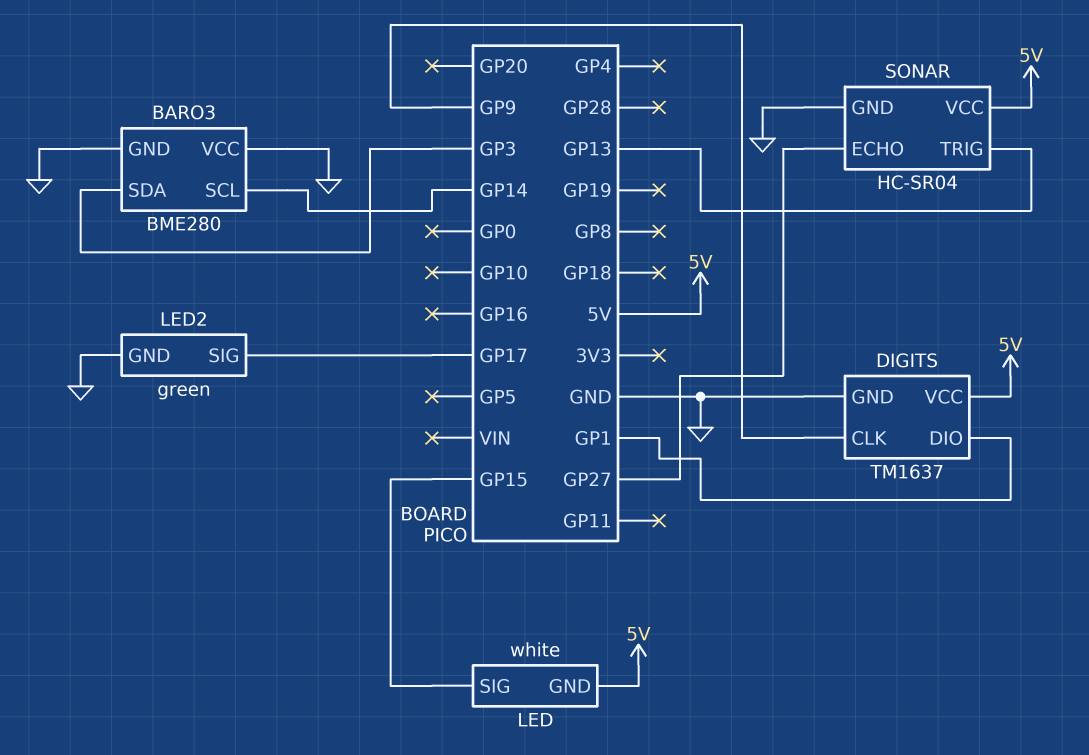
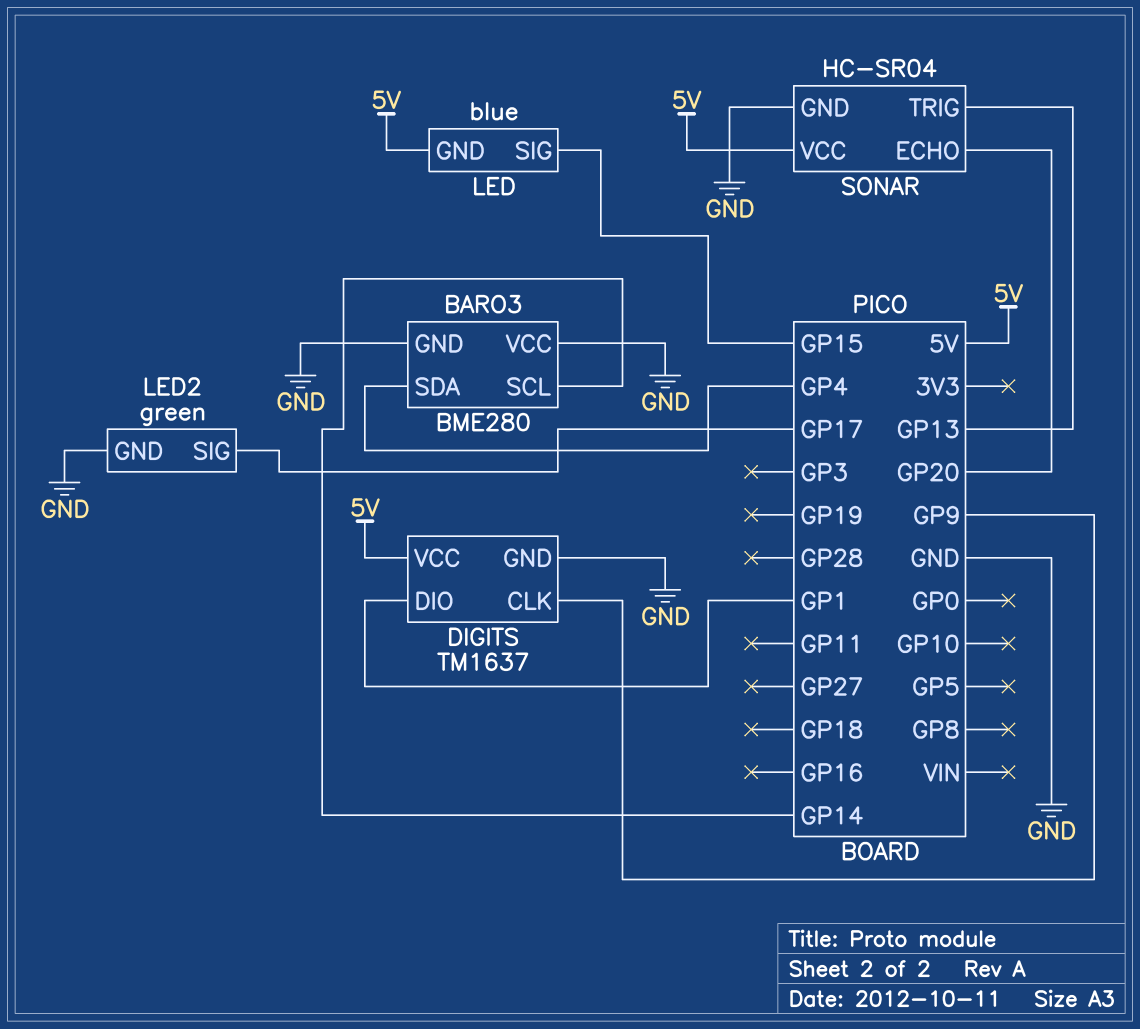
BARO3 pin SDA: GP3 -> GP4
LED: white -> blue
SONAR pin ECHO: GP27 -> GP20

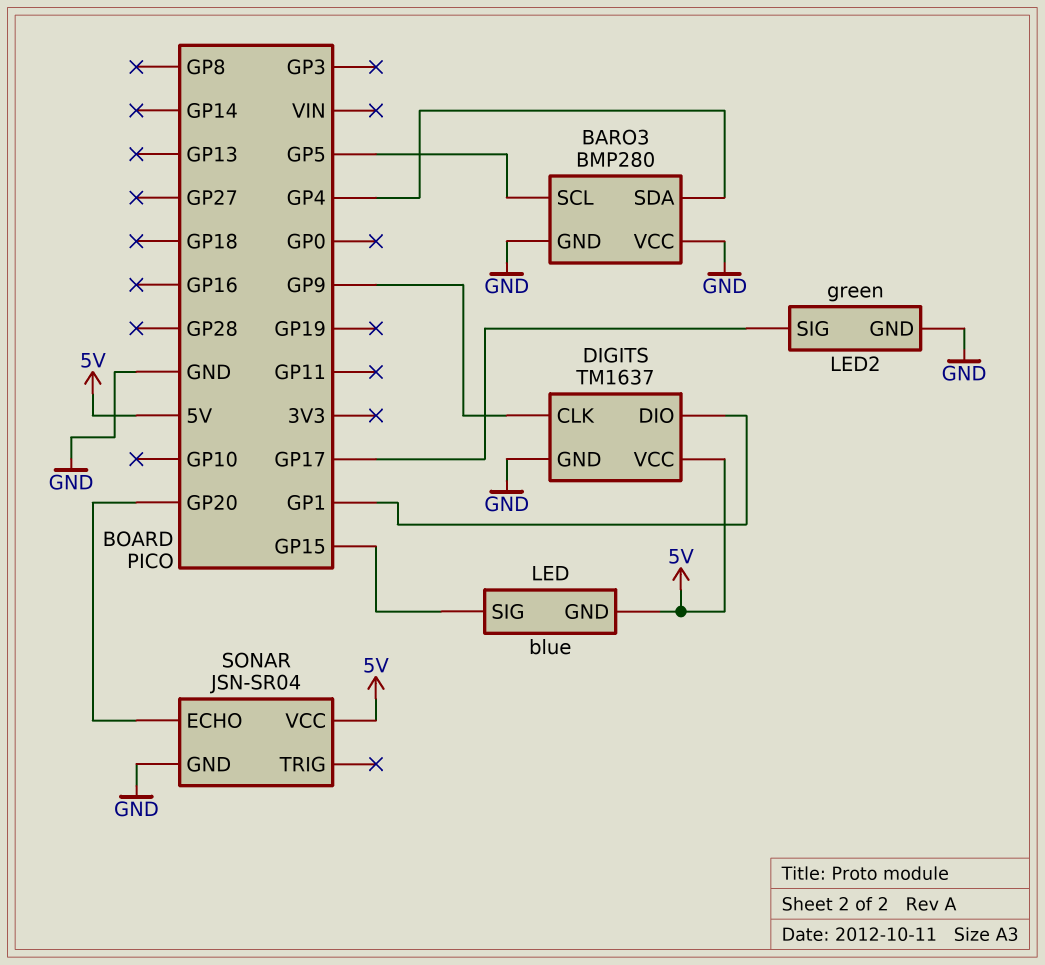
BARO3: BME280 -> BMP280
BARO3 pin SCL: GP14 -> GP5
SONAR: HC-SR04 -> JSN-SR04
SONAR pin TRIG: GP13 -> none

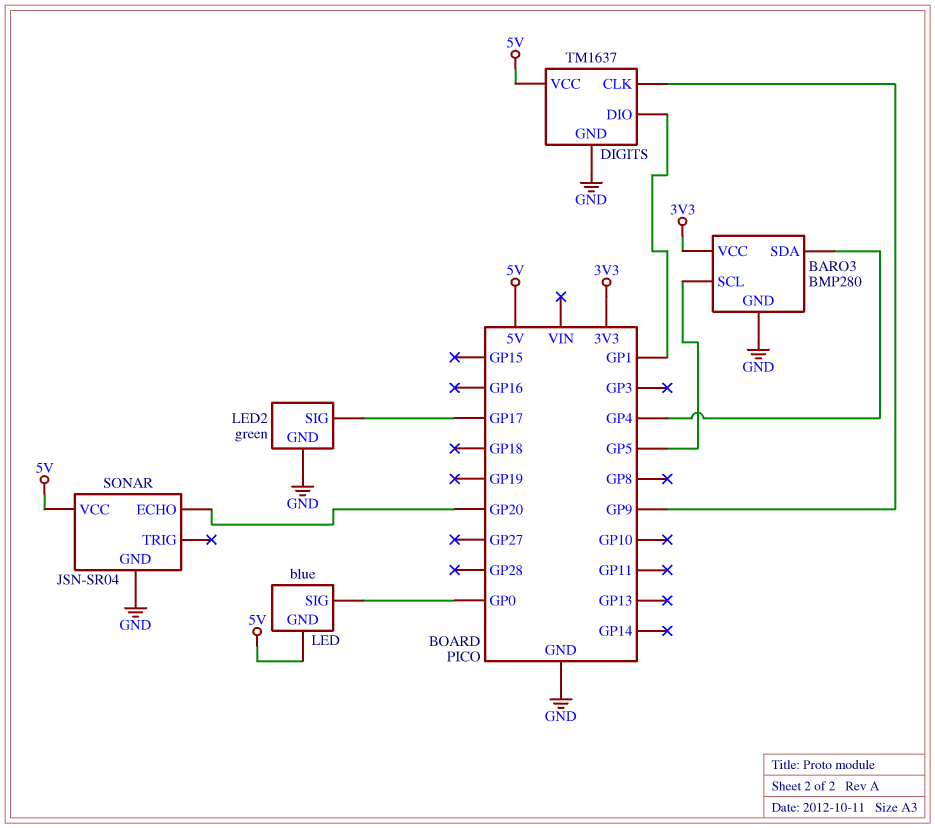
BARO3 pin VCC: GND -> 3V3
LED pin SIG: GP15 -> GP0

